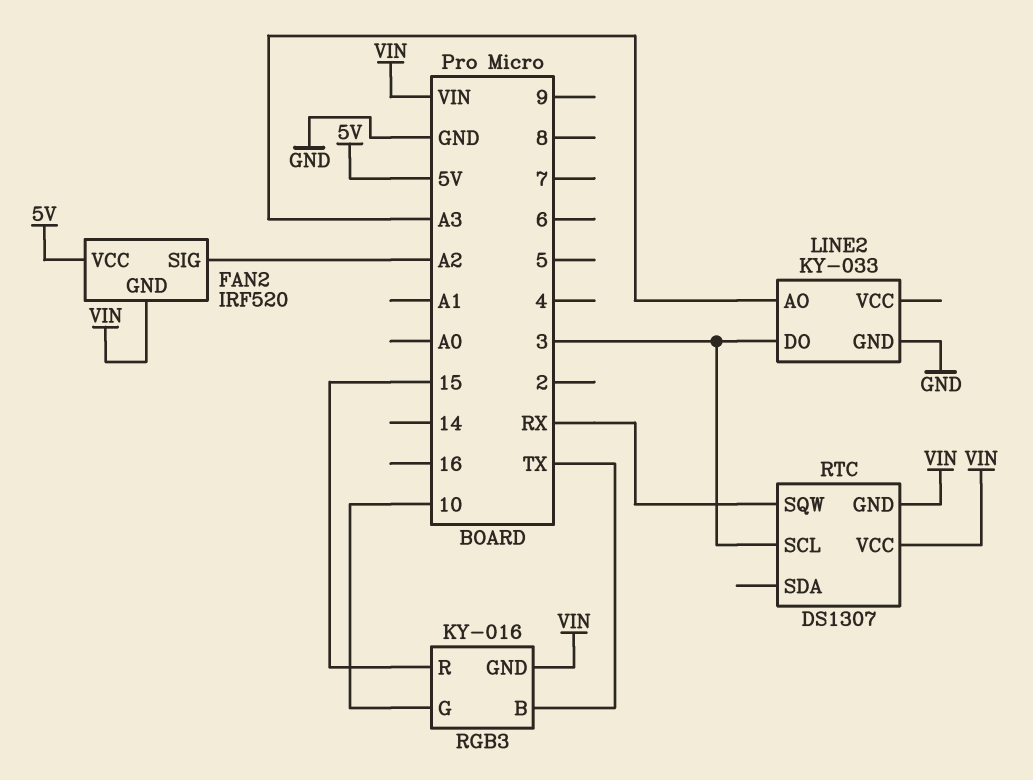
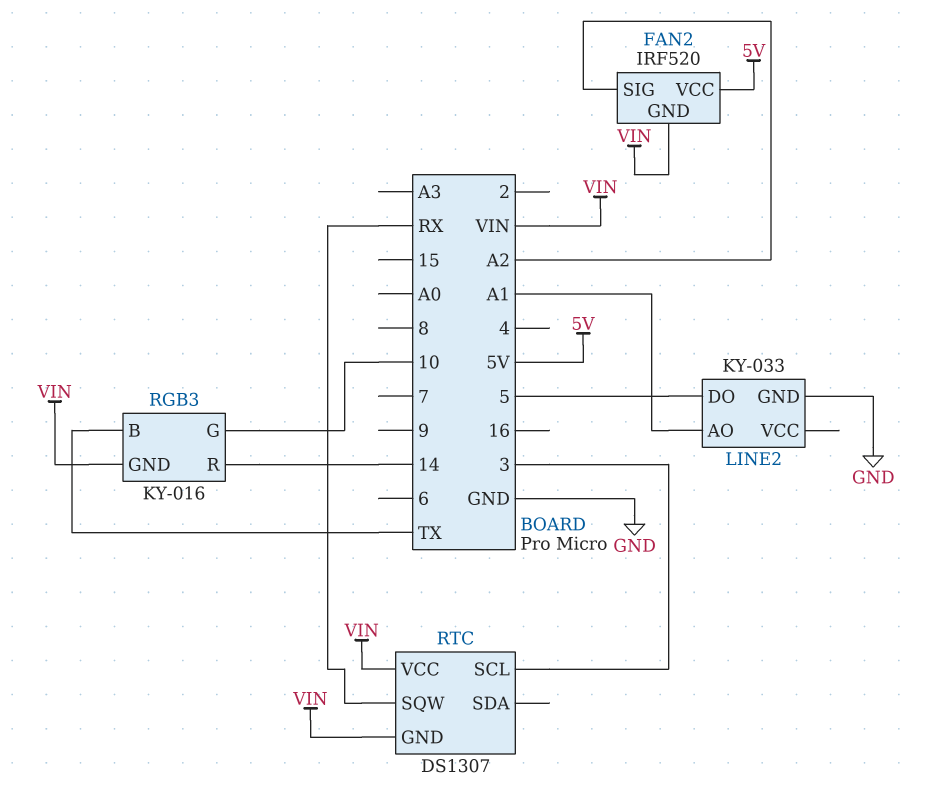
LINE2 pin AO: A3 -> A1
LINE2 pin DO: 3 -> 5
RGB3 pin R: 15 -> 14

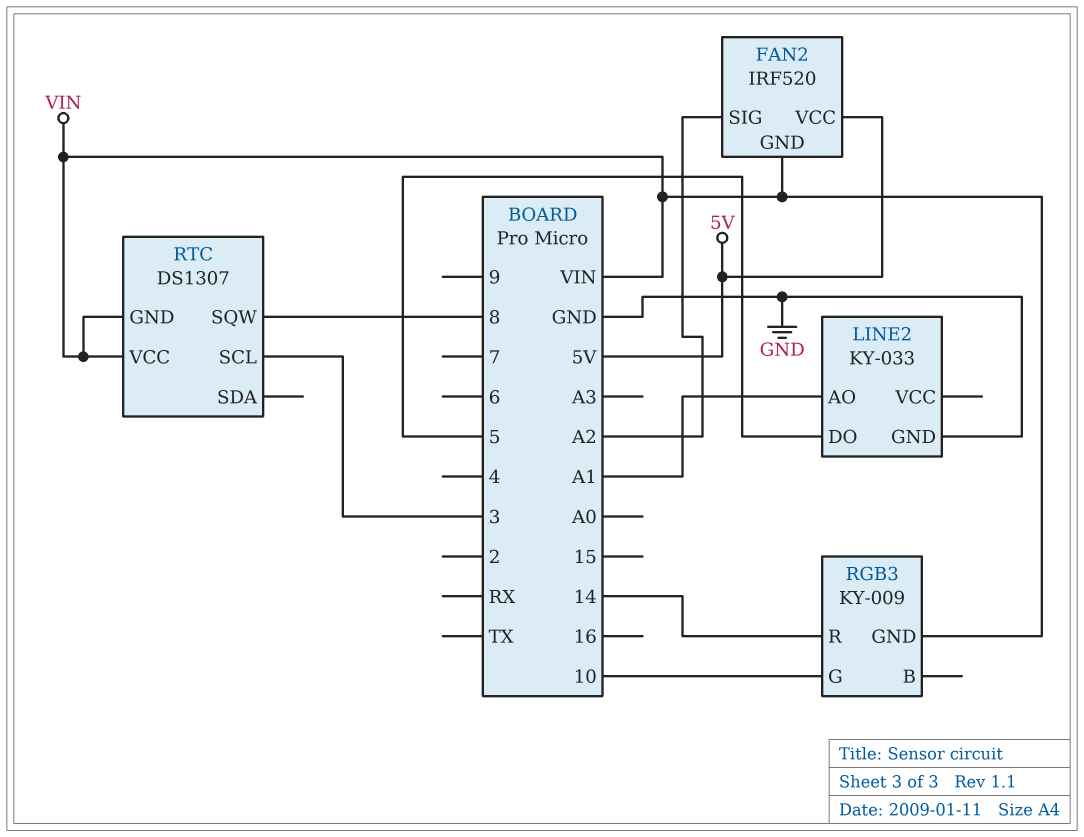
RGB3: KY-016 -> KY-009
RGB3 pin B: TX -> none
RTC pin SQW: RX -> 8

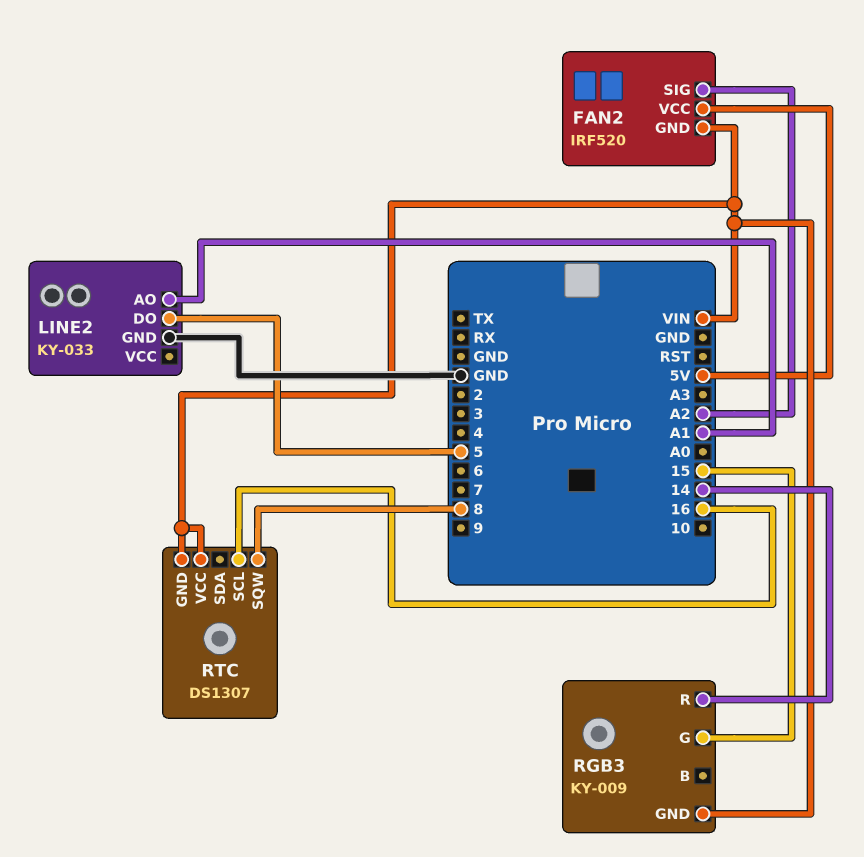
RGB3 pin G: 10 -> 15
RTC pin SCL: 3 -> 16

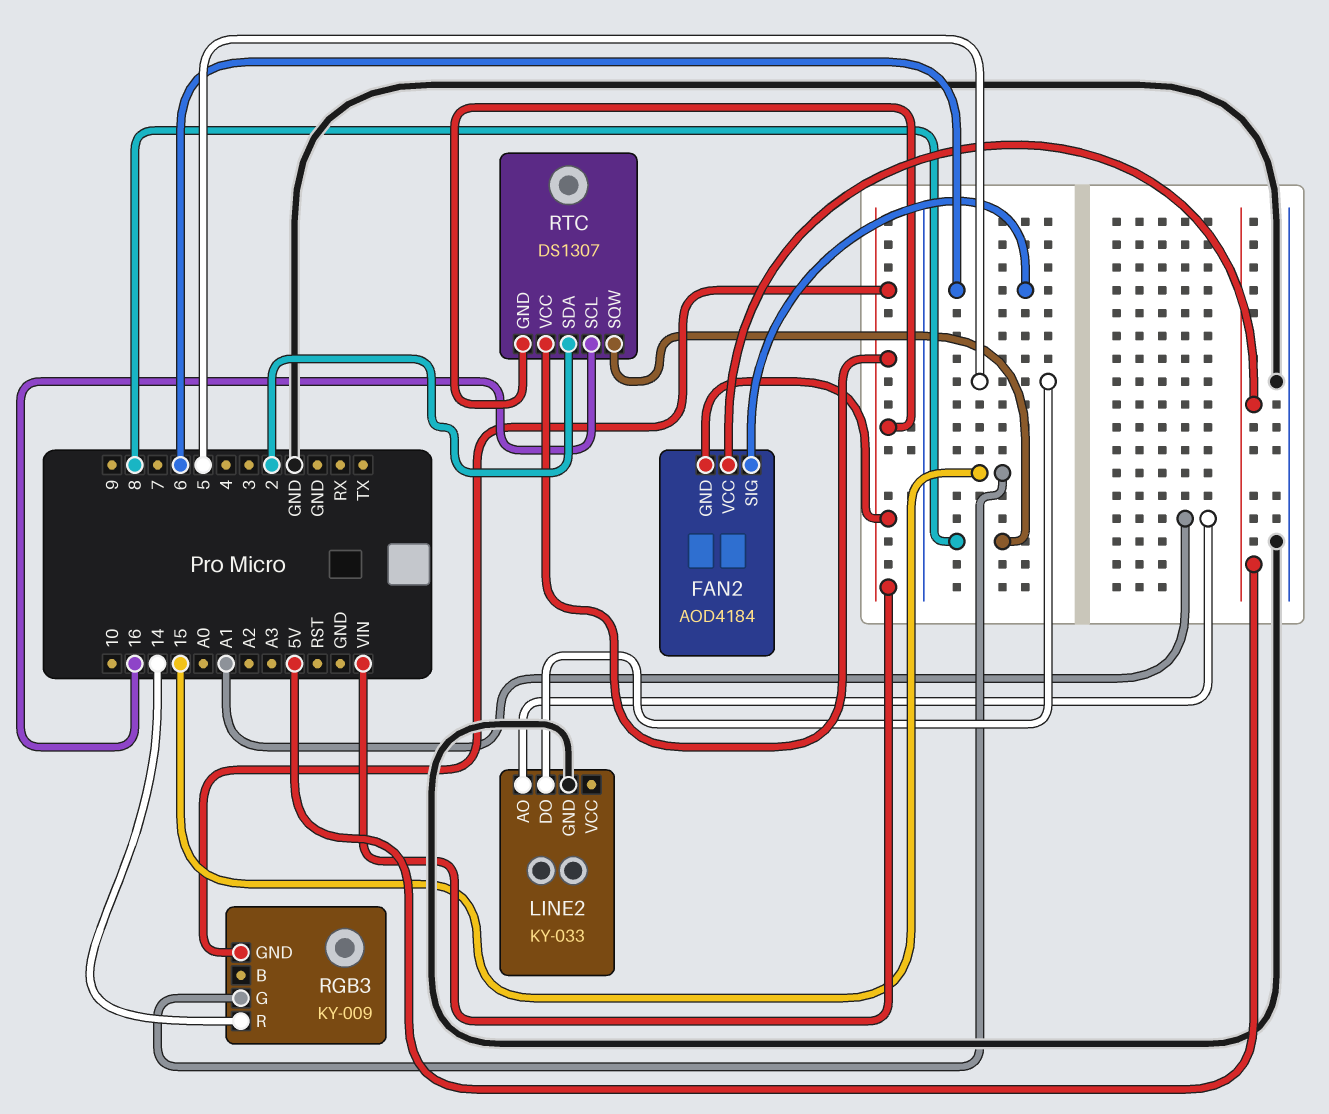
FAN2: IRF520 -> AOD4184
FAN2 pin SIG: A2 -> 6
RTC pin SDA: none -> 2

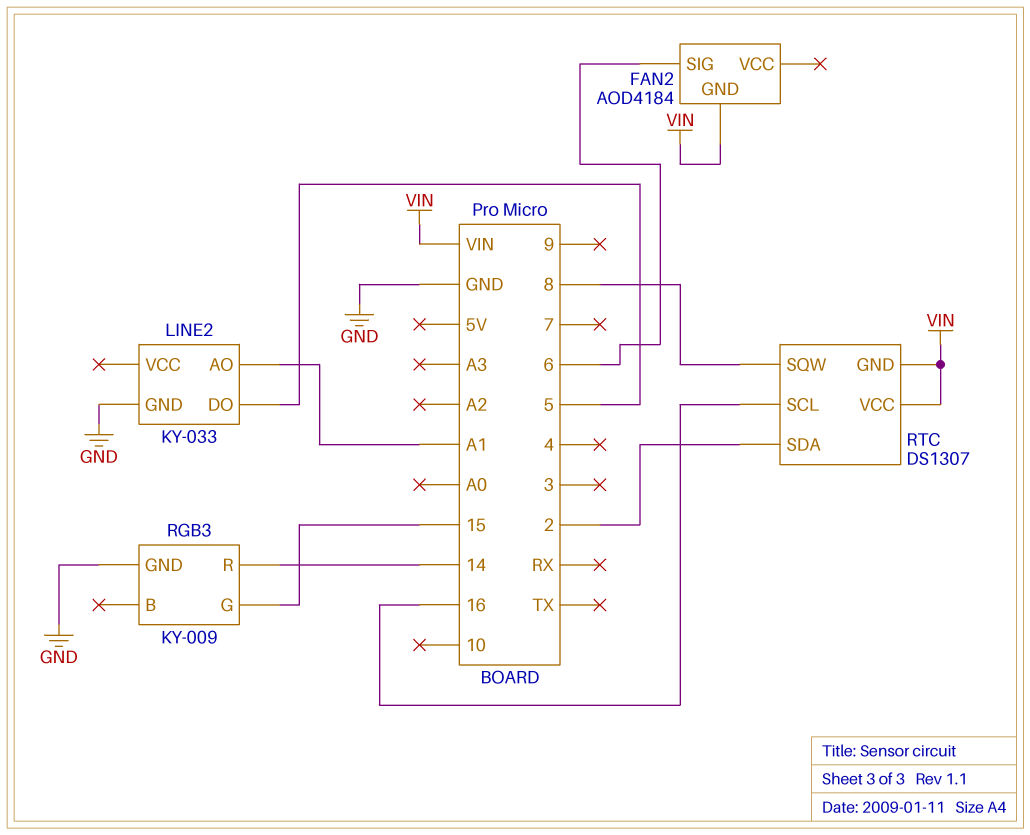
FAN2 pin VCC: 5V -> none
RGB3 pin GND: VIN -> GND

